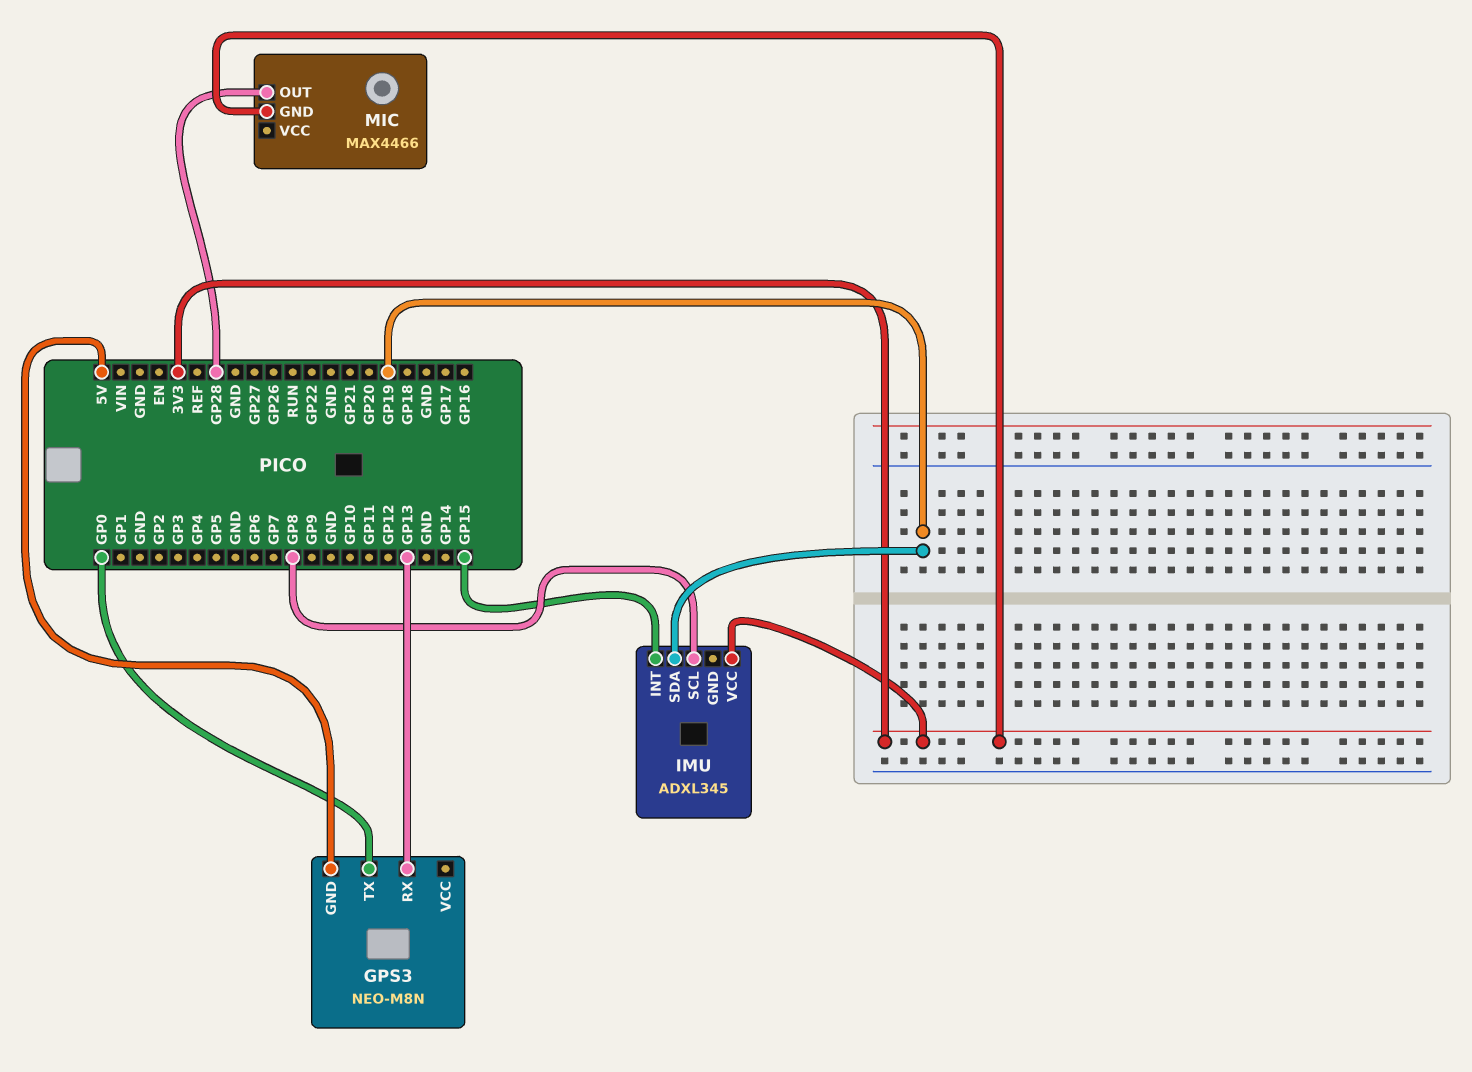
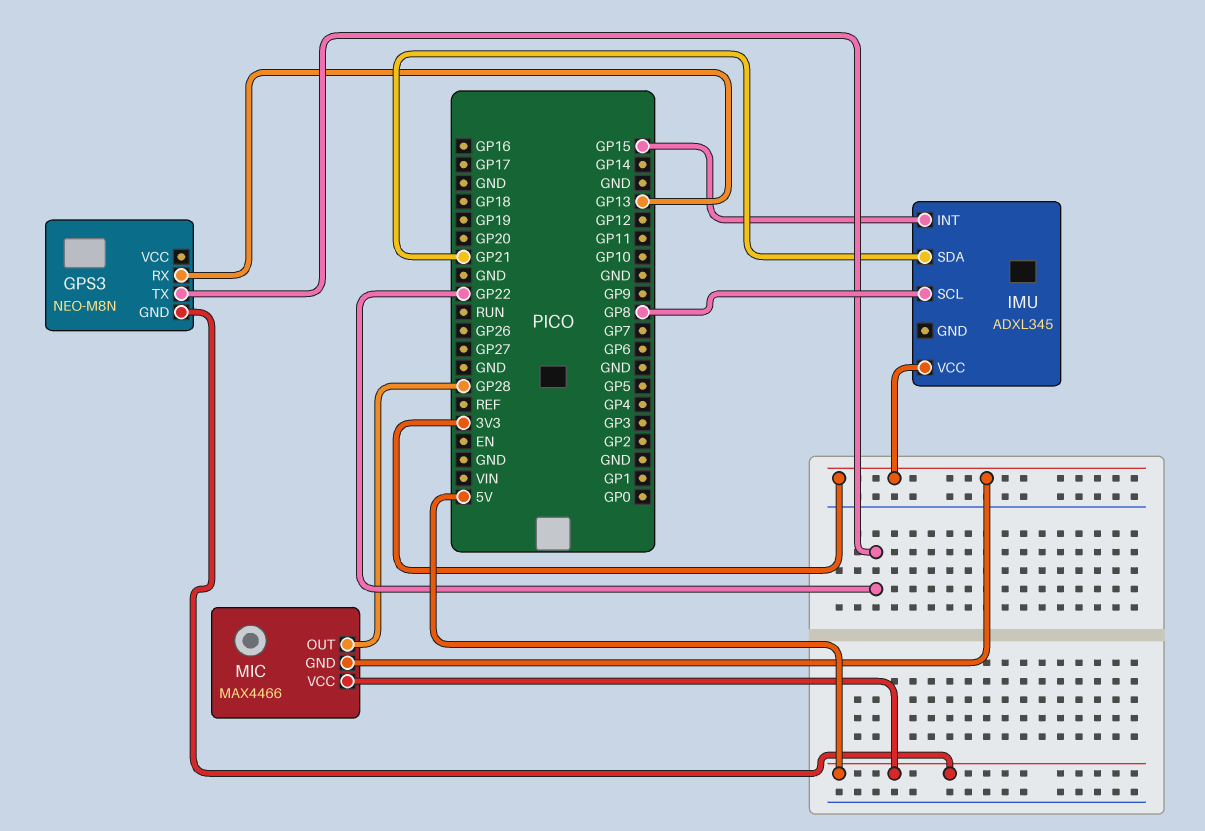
GPS3 pin TX: GP0 -> GP22
IMU pin SDA: GP19 -> GP21
MIC pin VCC: none -> 5V

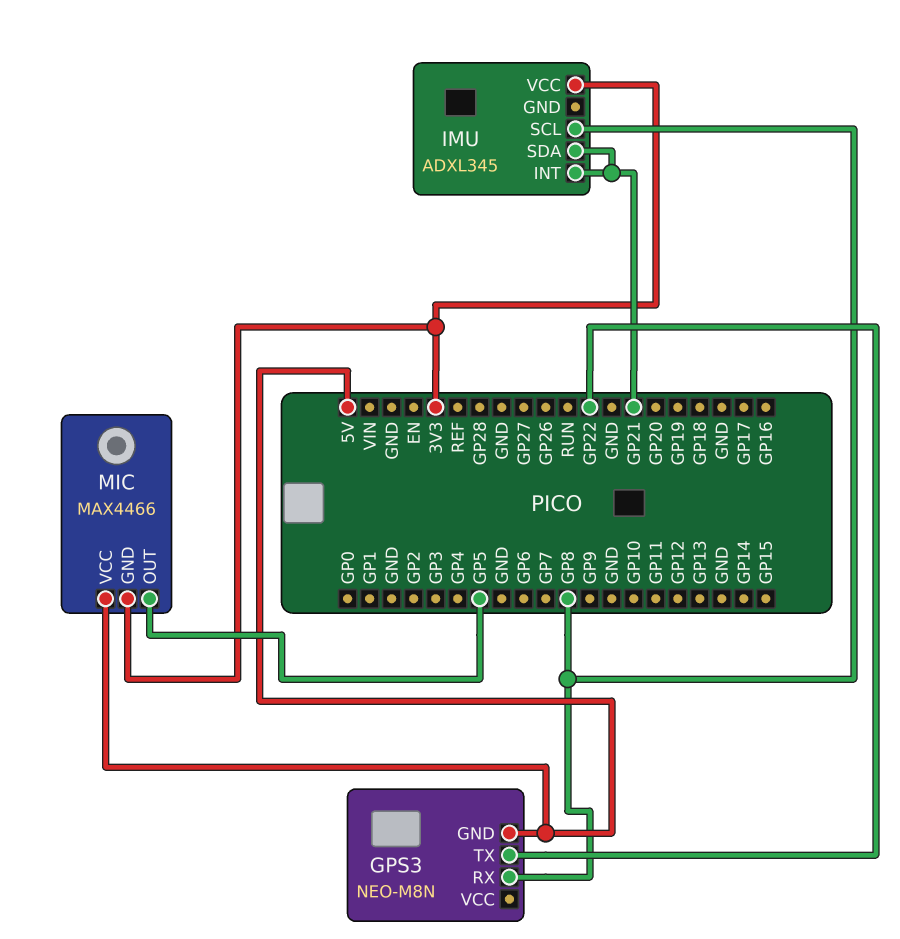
GPS3 pin RX: GP13 -> GP8
IMU pin INT: GP15 -> GP21
MIC pin OUT: GP28 -> GP5

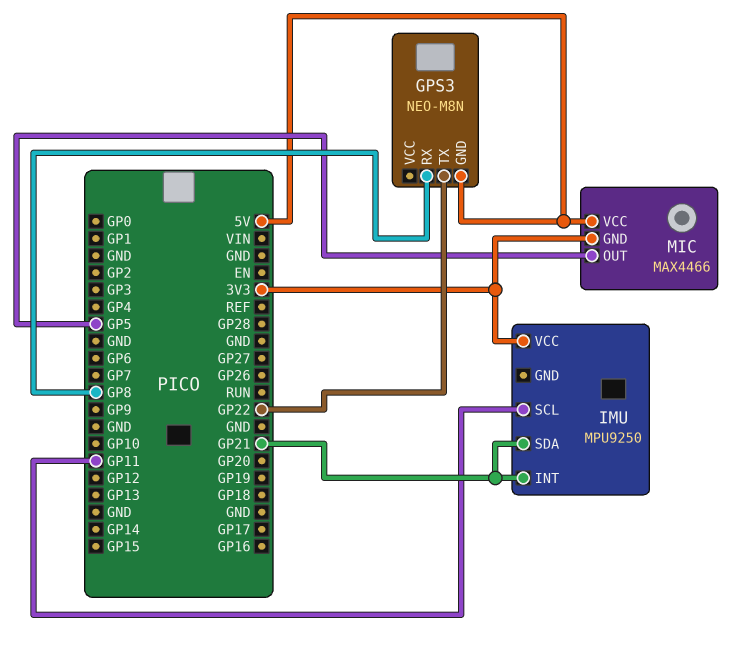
IMU: ADXL345 -> MPU9250
IMU pin SCL: GP8 -> GP11

